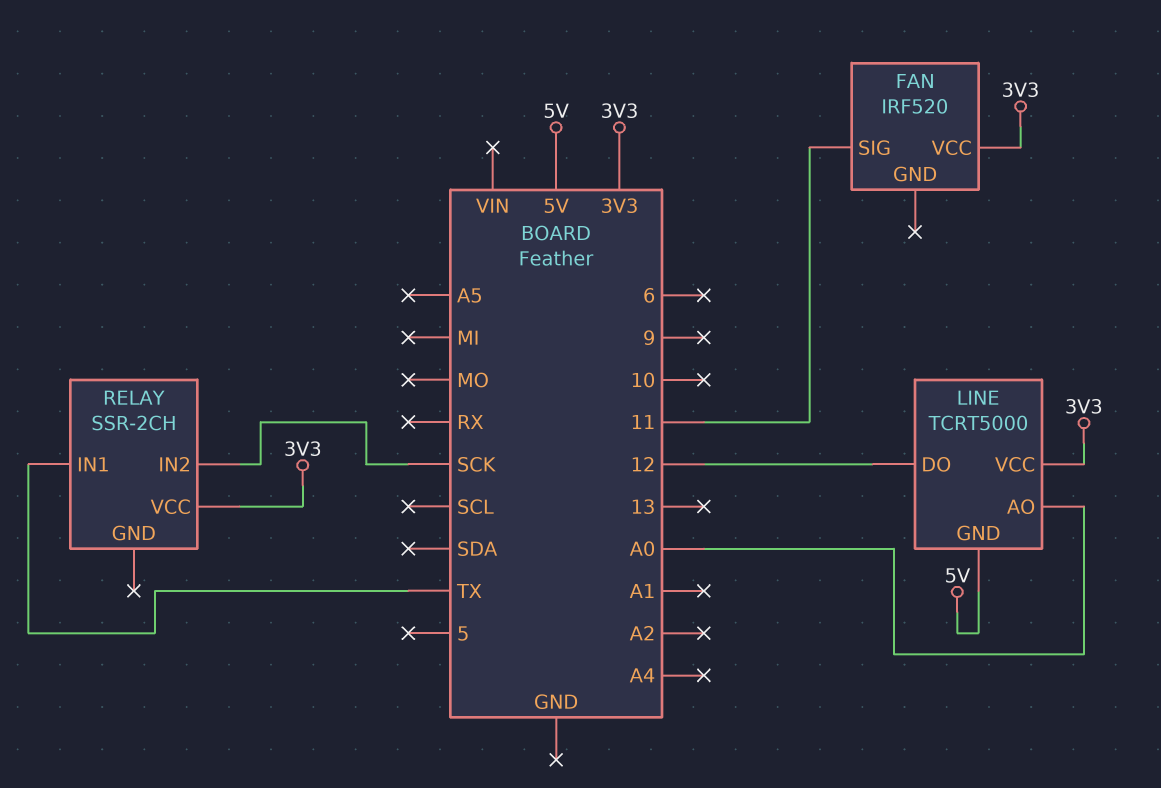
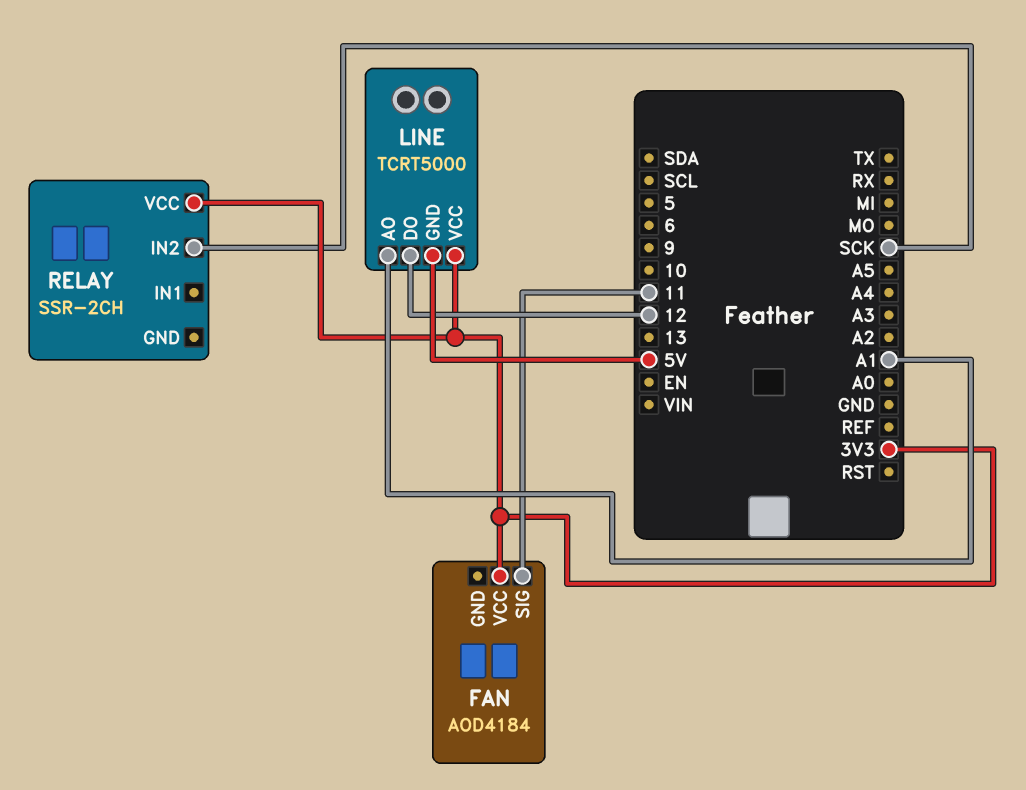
FAN: IRF520 -> AOD4184
LINE pin AO: A0 -> A1
RELAY pin IN1: TX -> none

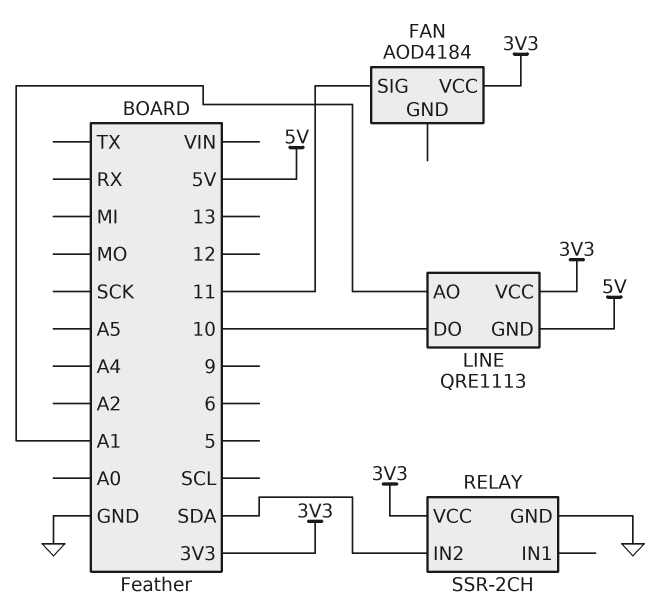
LINE: TCRT5000 -> QRE1113
LINE pin DO: 12 -> 10
RELAY pin GND: none -> GND
RELAY pin IN2: SCK -> SDA

